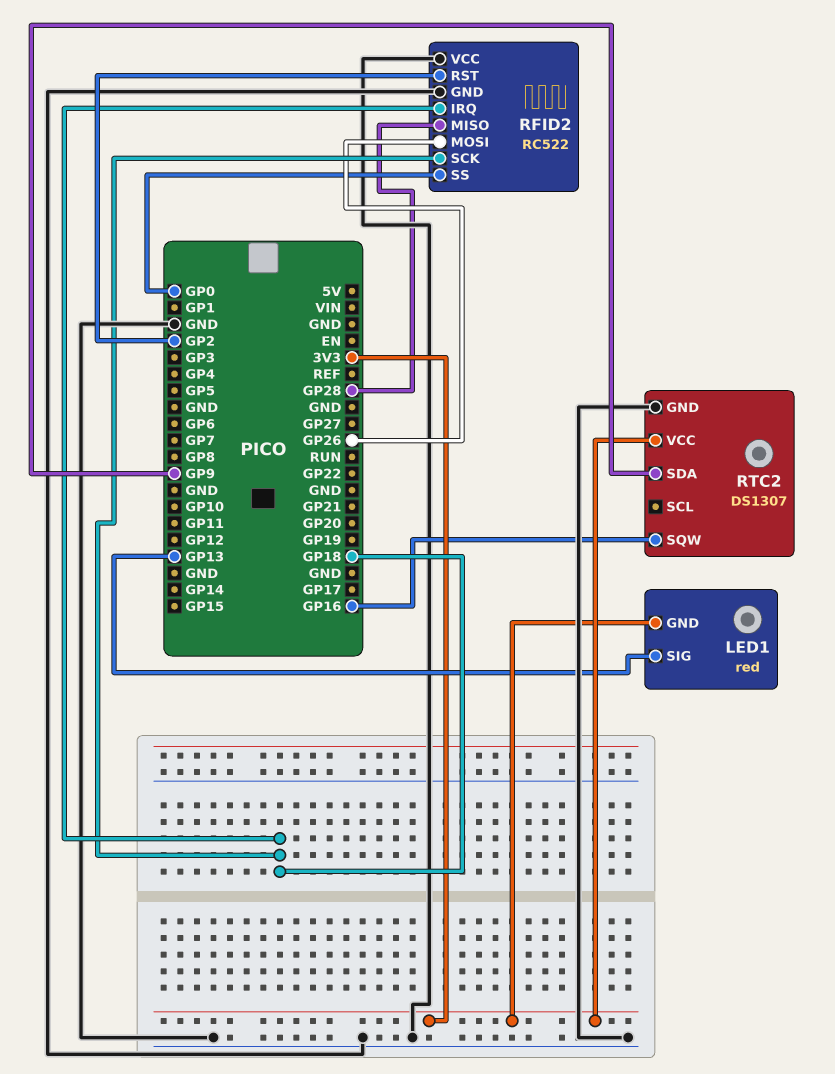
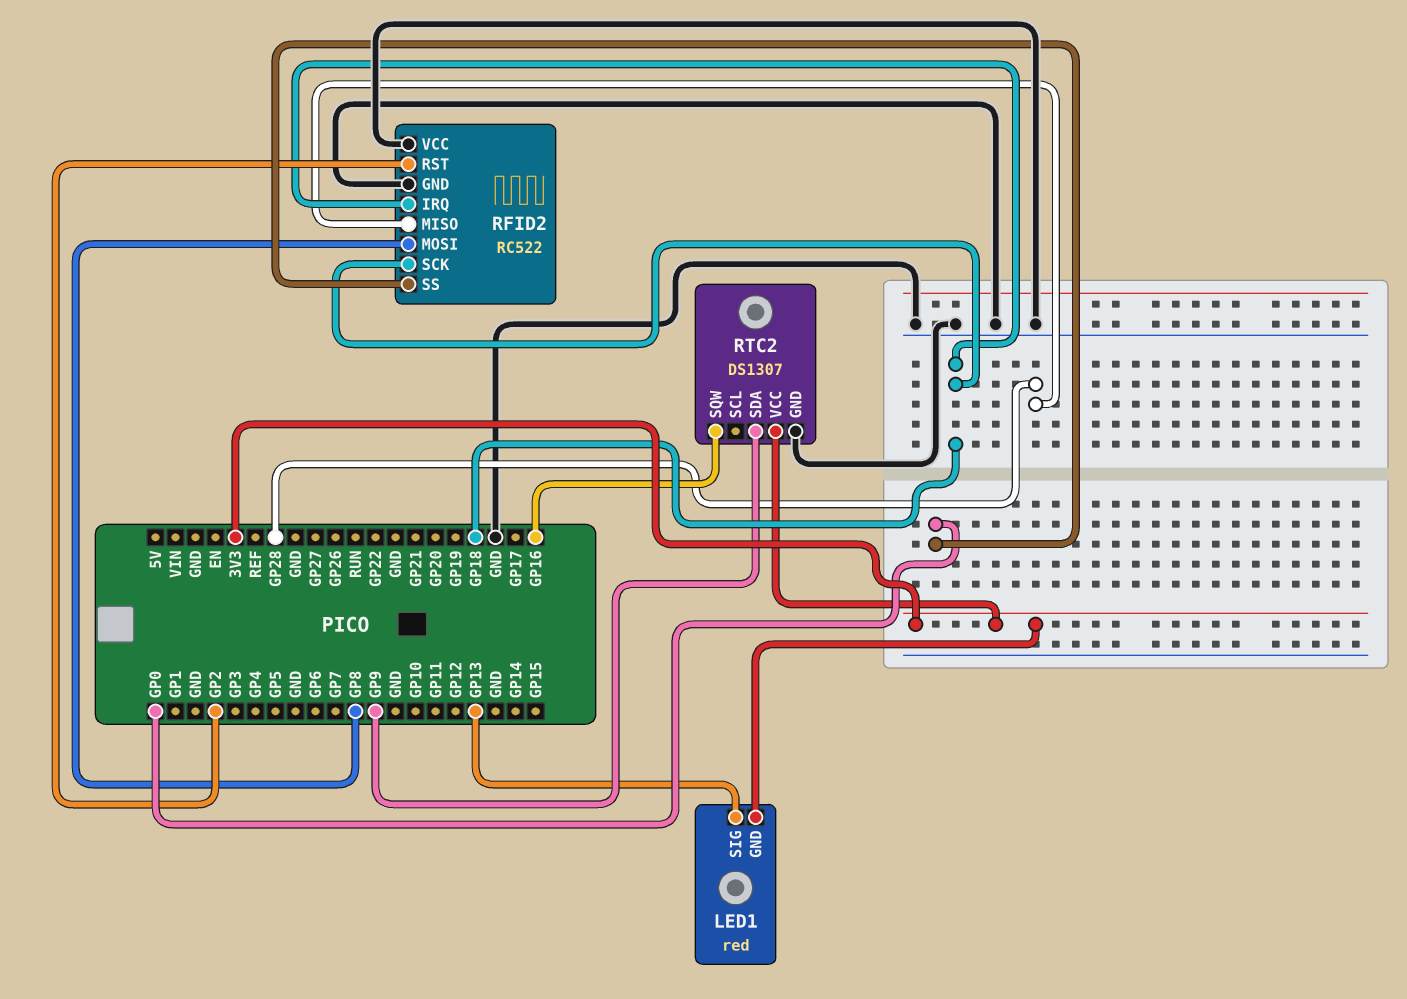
RFID2 pin MOSI: GP26 -> GP8

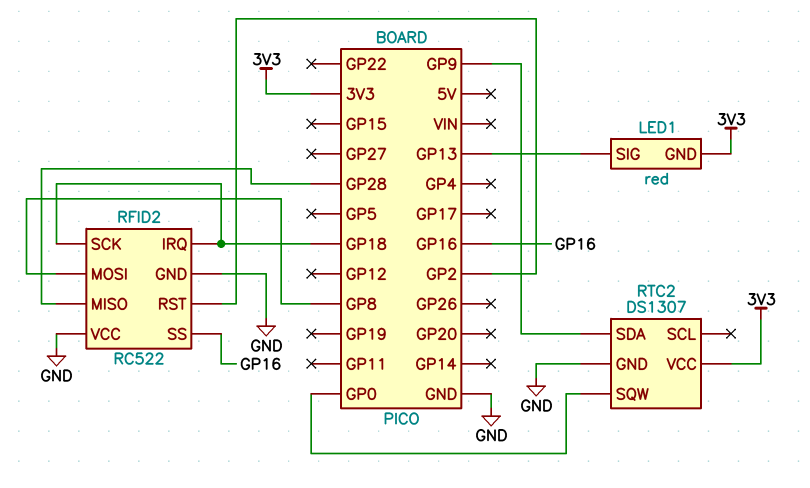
RFID2 pin SS: GP0 -> GP16
RTC2 pin SQW: GP16 -> GP0

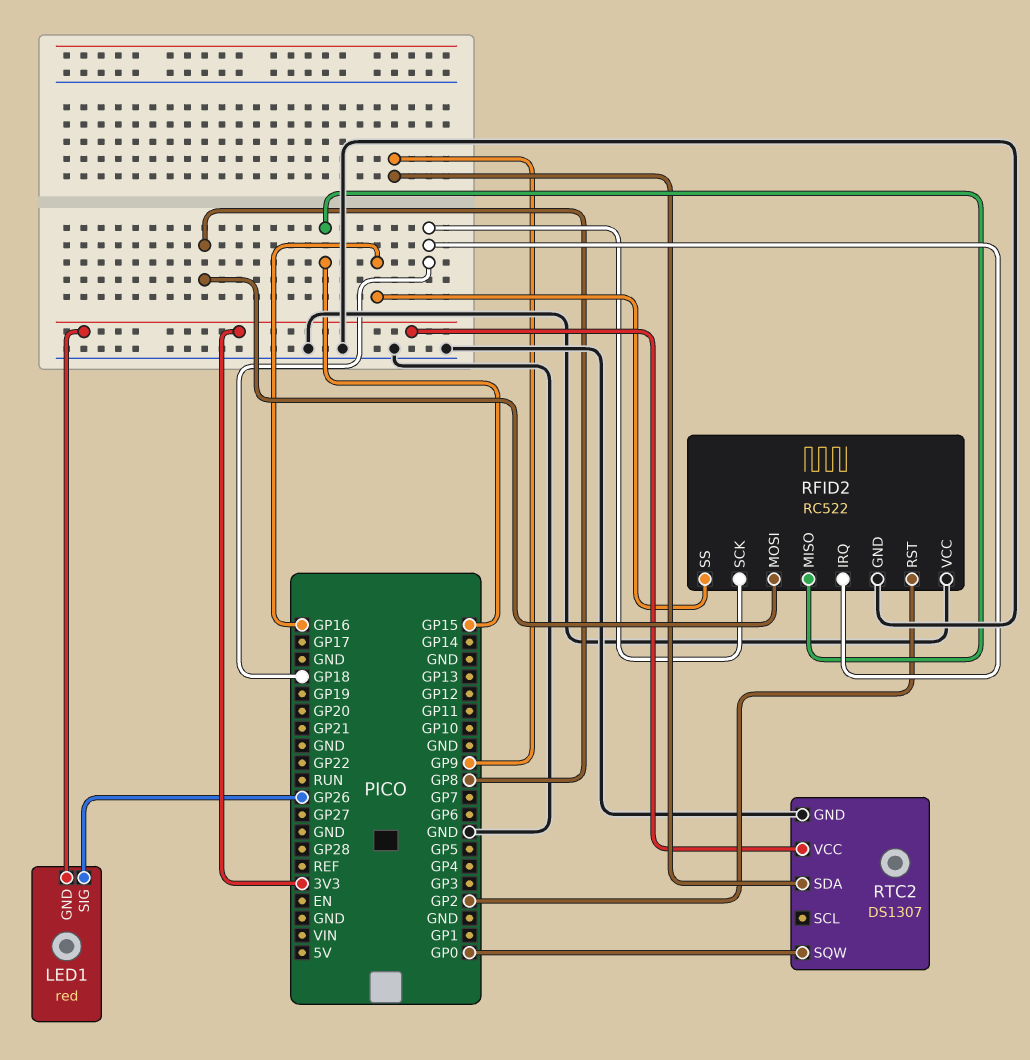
LED1 pin SIG: GP13 -> GP26
RFID2 pin MISO: GP28 -> GP15

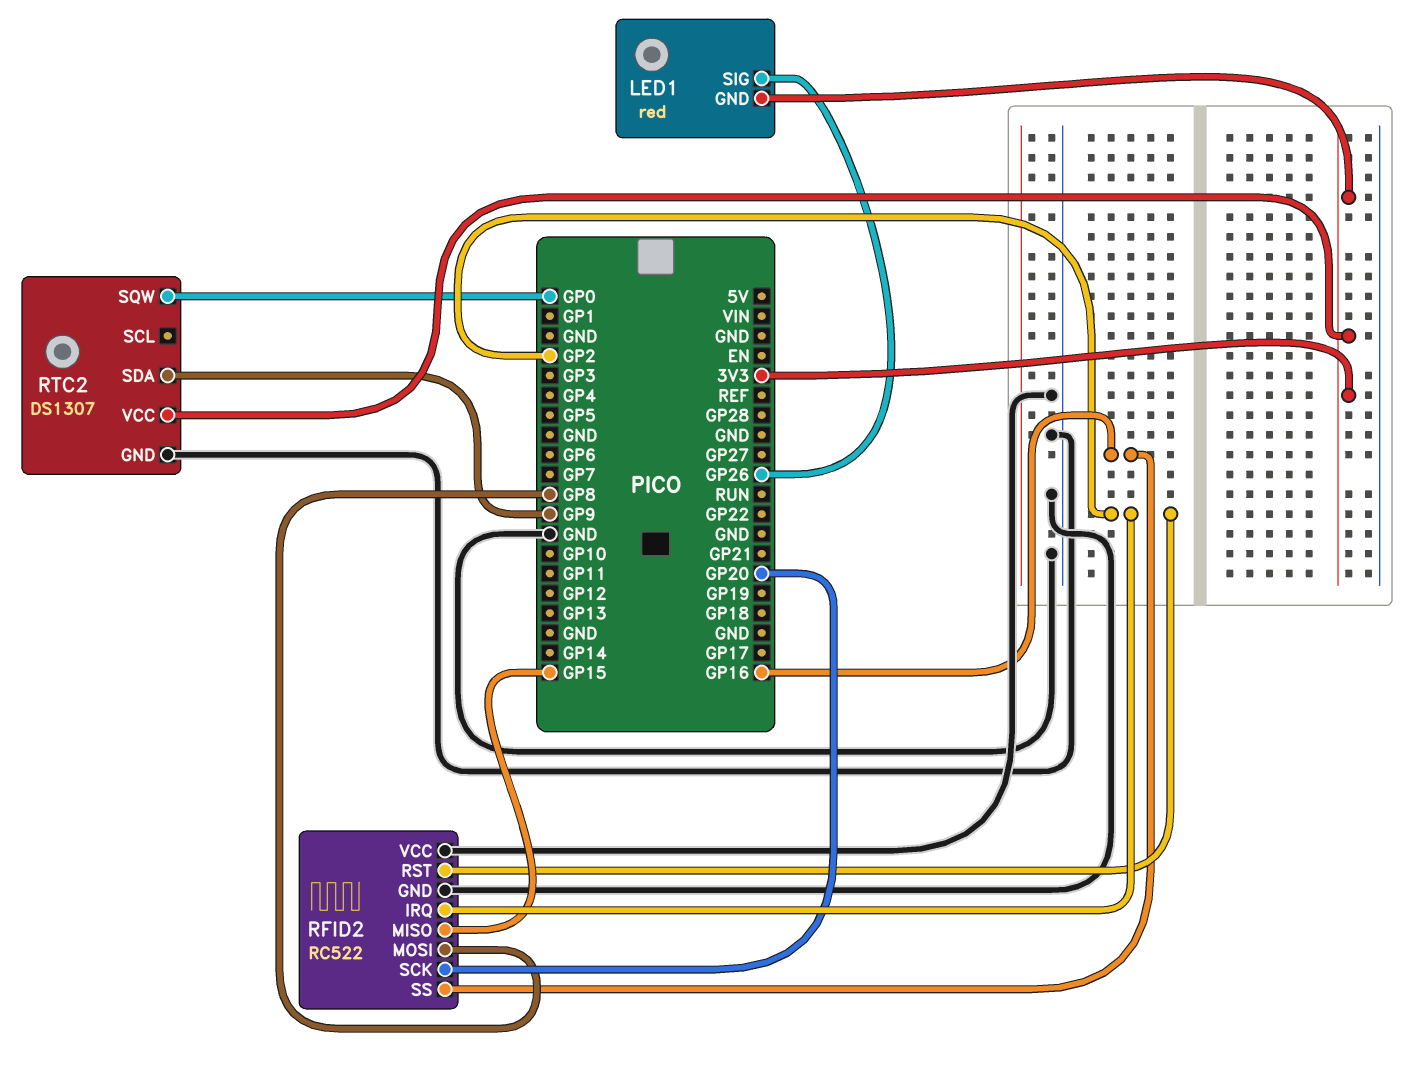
RFID2 pin IRQ: GP18 -> GP2
RFID2 pin SCK: GP18 -> GP20

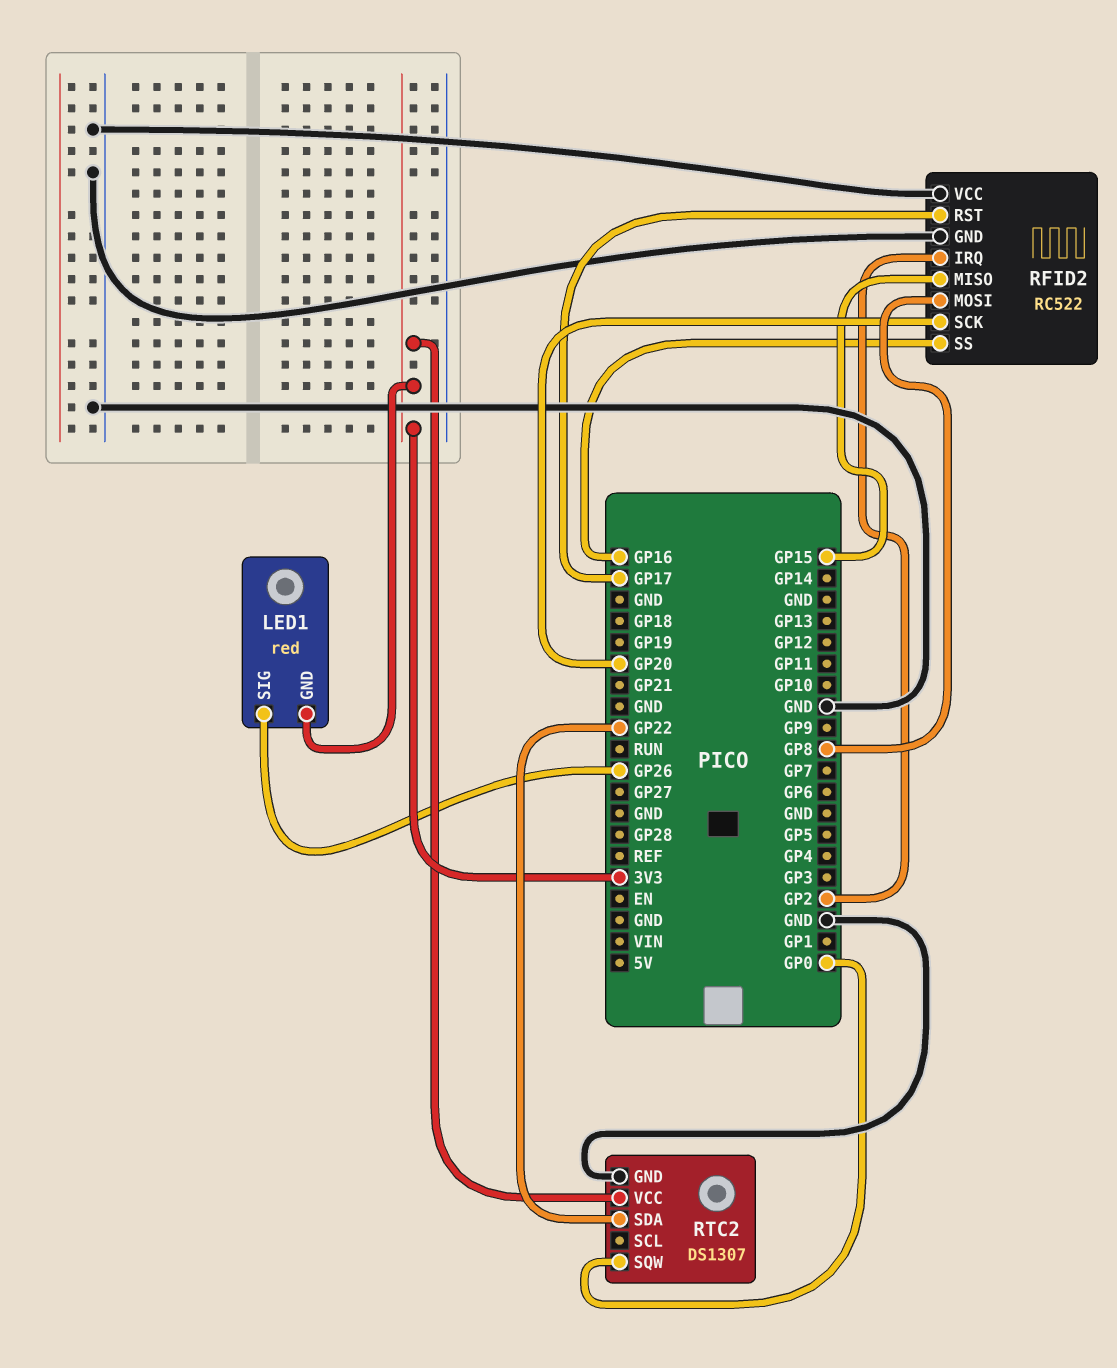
RFID2 pin RST: GP2 -> GP17
RTC2 pin SDA: GP9 -> GP22

